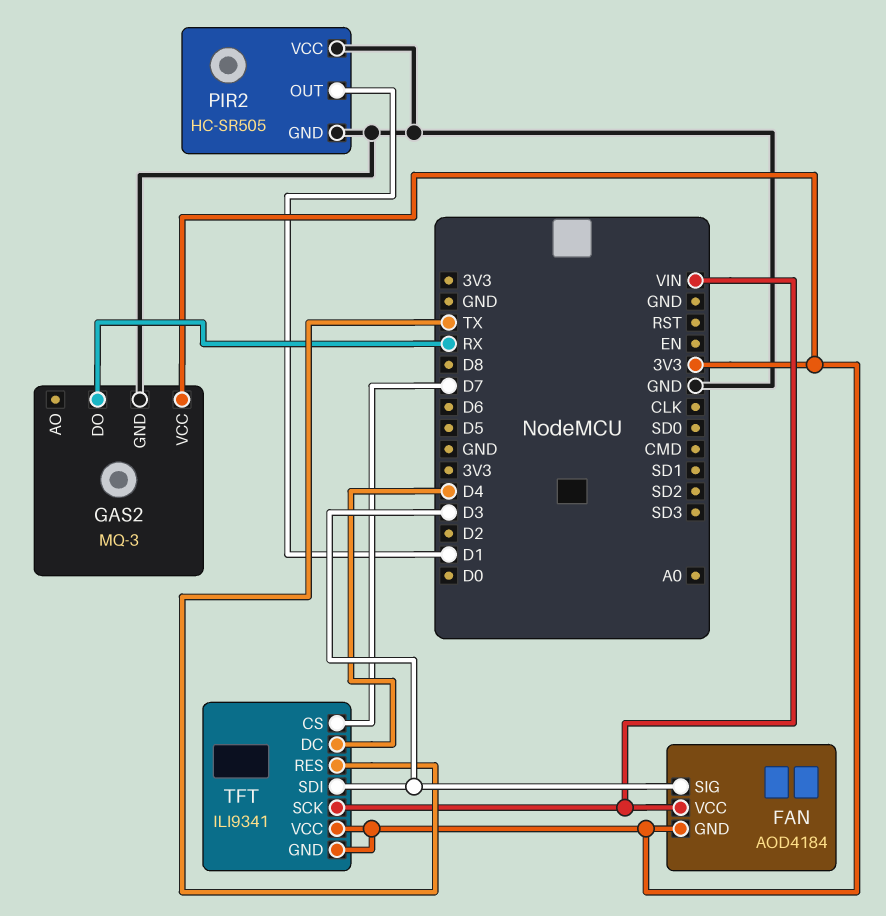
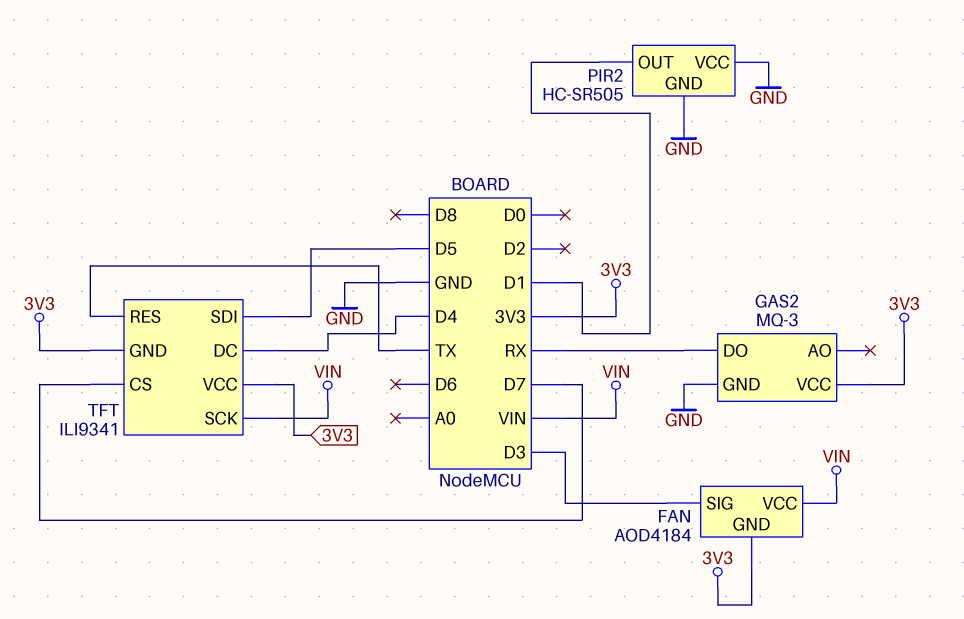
TFT pin SDI: D3 -> D5

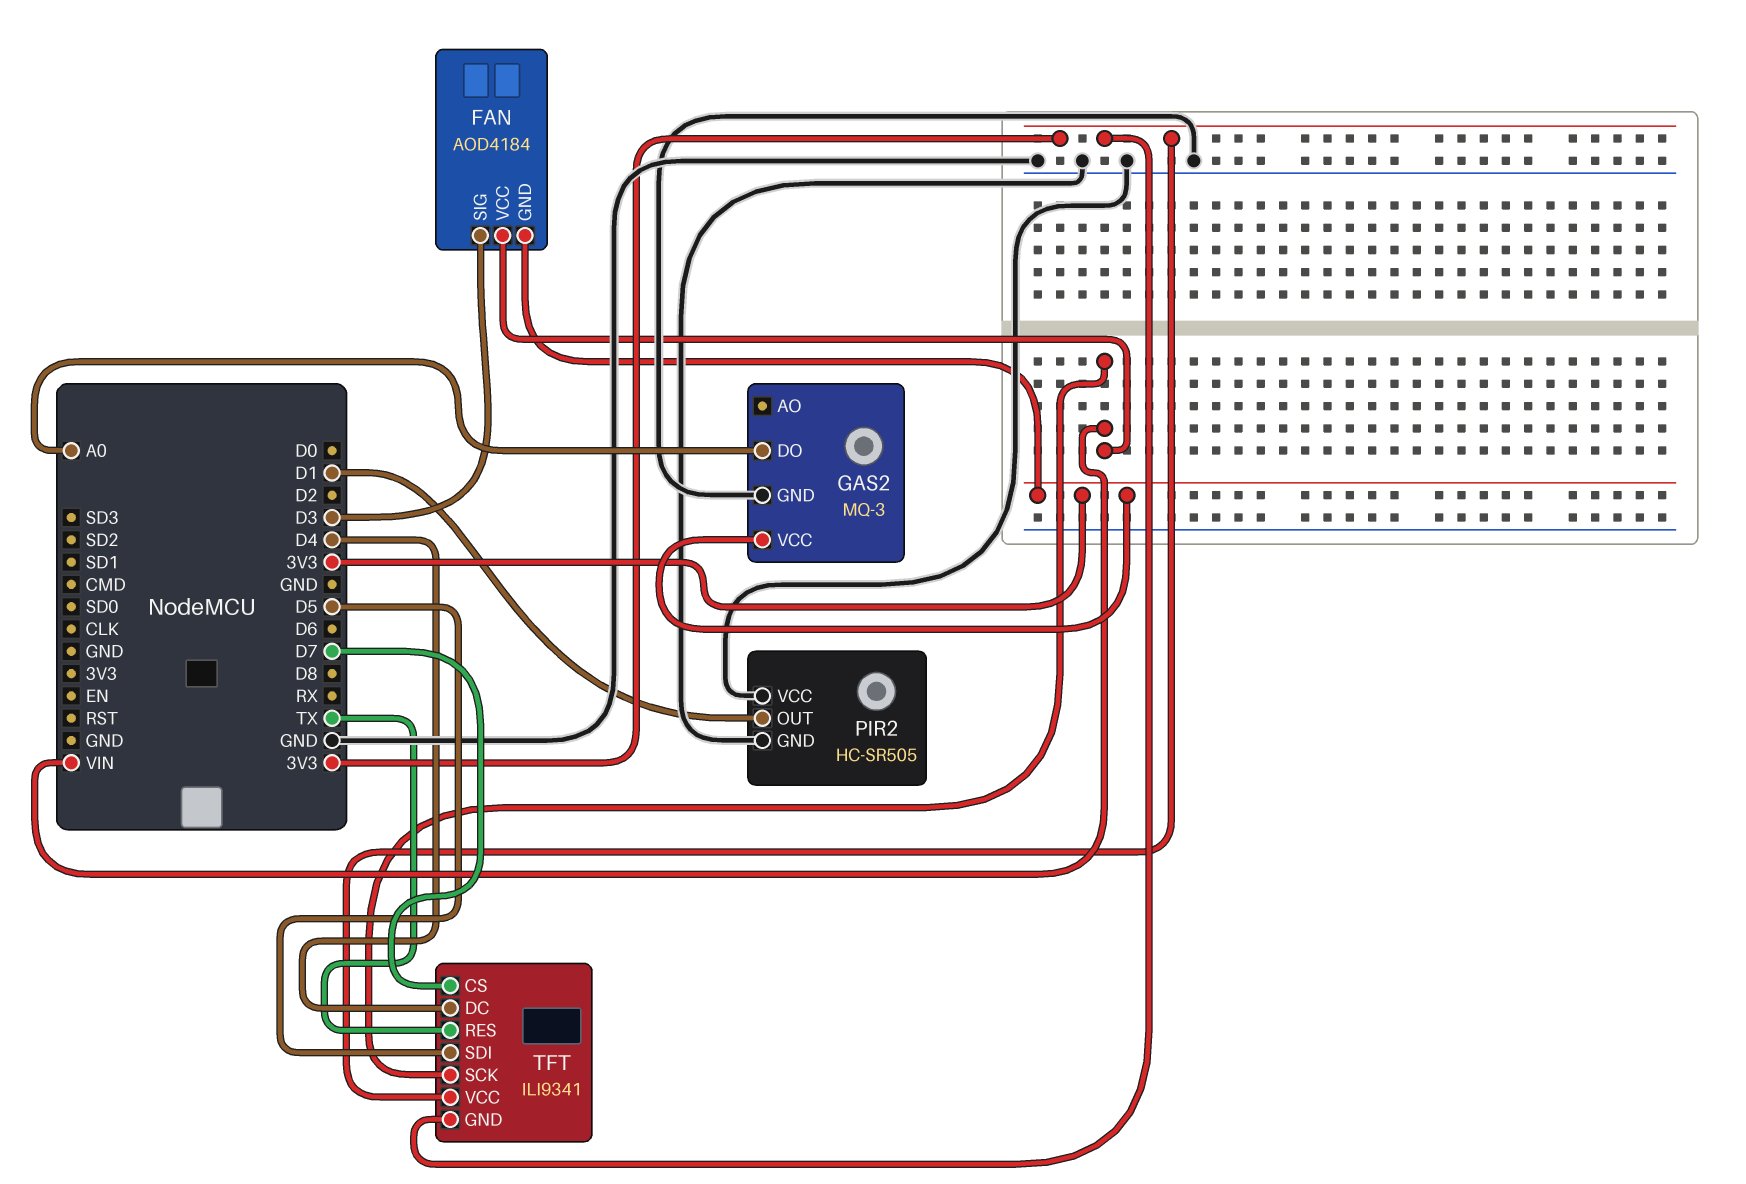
GAS2 pin DO: RX -> A0

